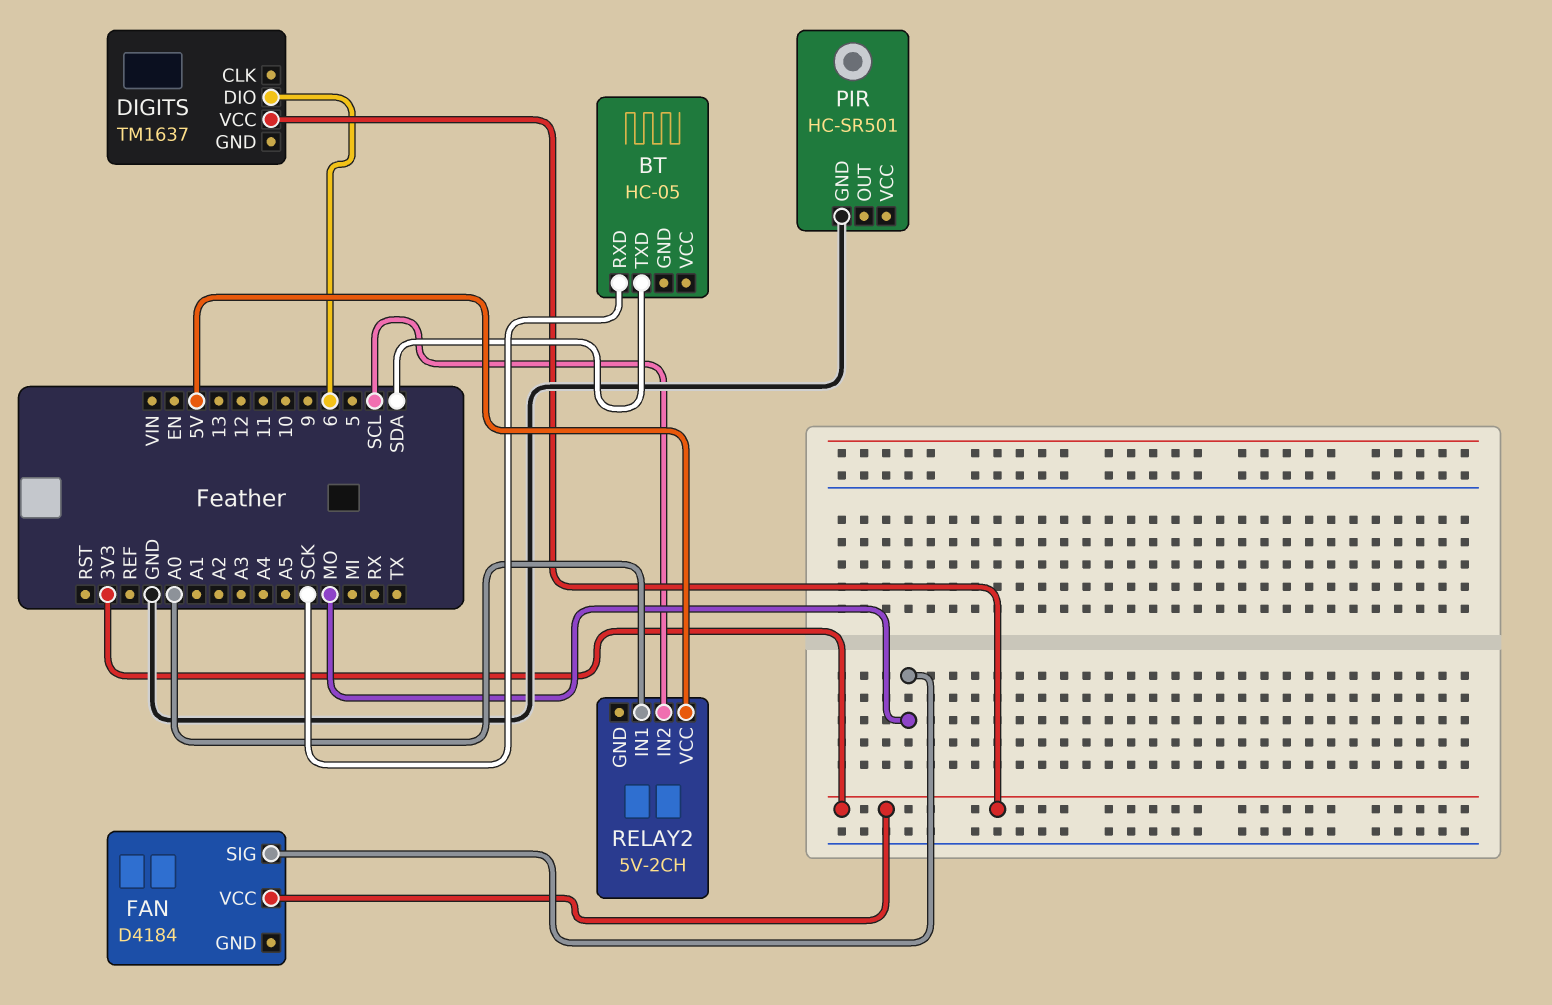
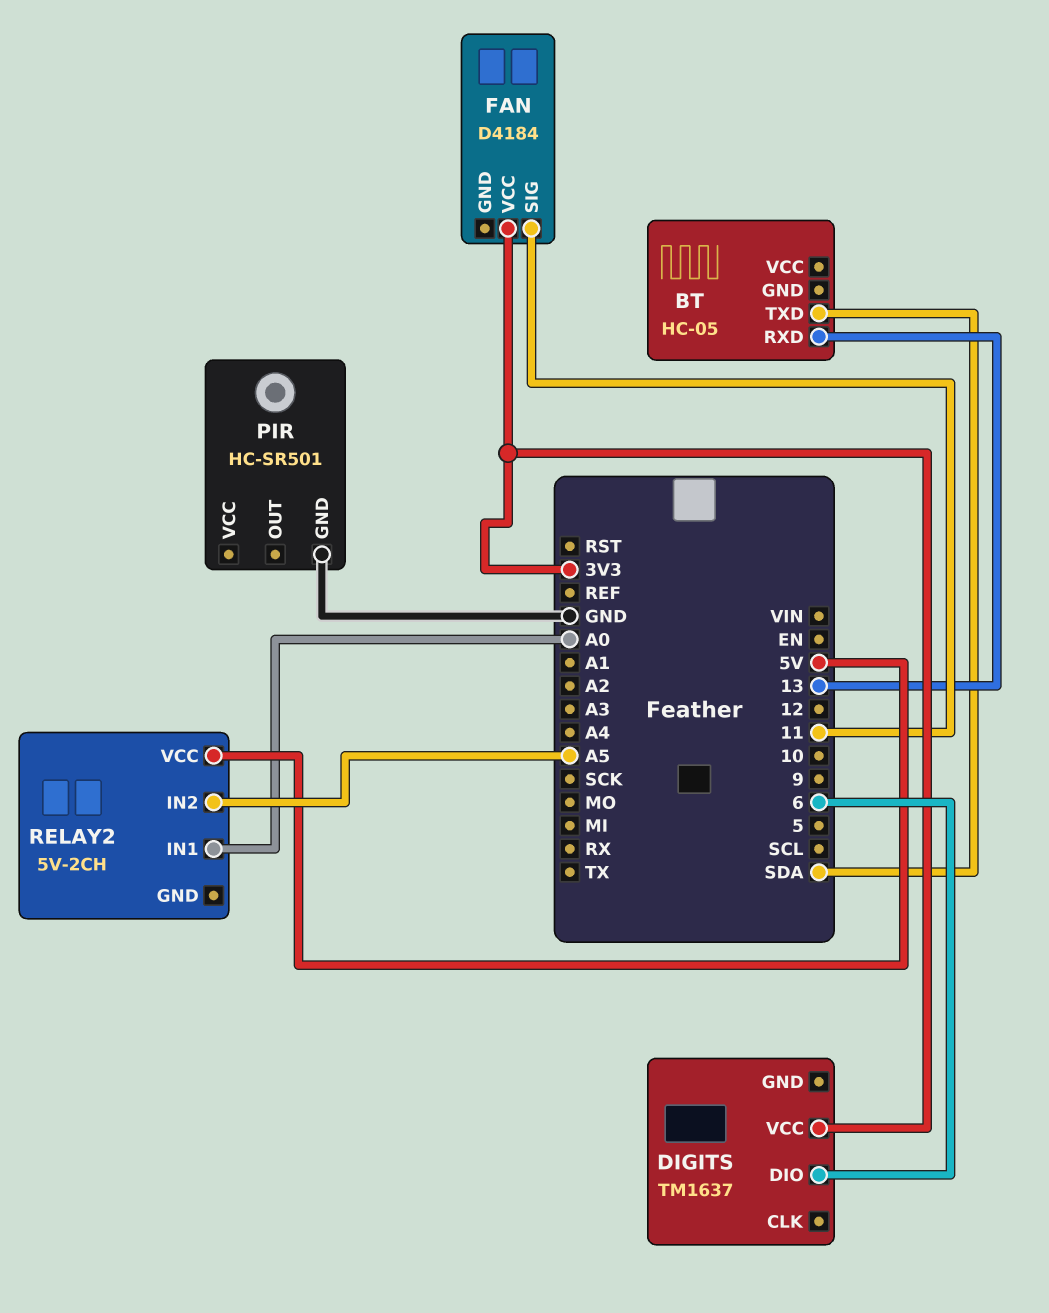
BT pin RXD: SCK -> 13
FAN pin SIG: MO -> 11
RELAY2 pin IN2: SCL -> A5

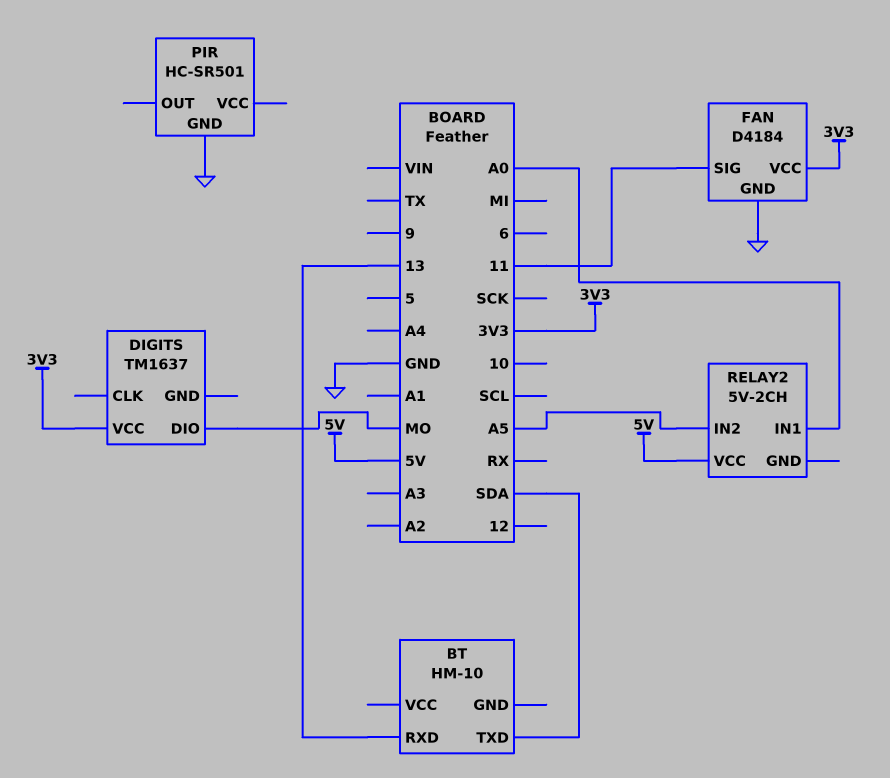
BT: HC-05 -> HM-10
DIGITS pin DIO: 6 -> MO
FAN pin GND: none -> GND

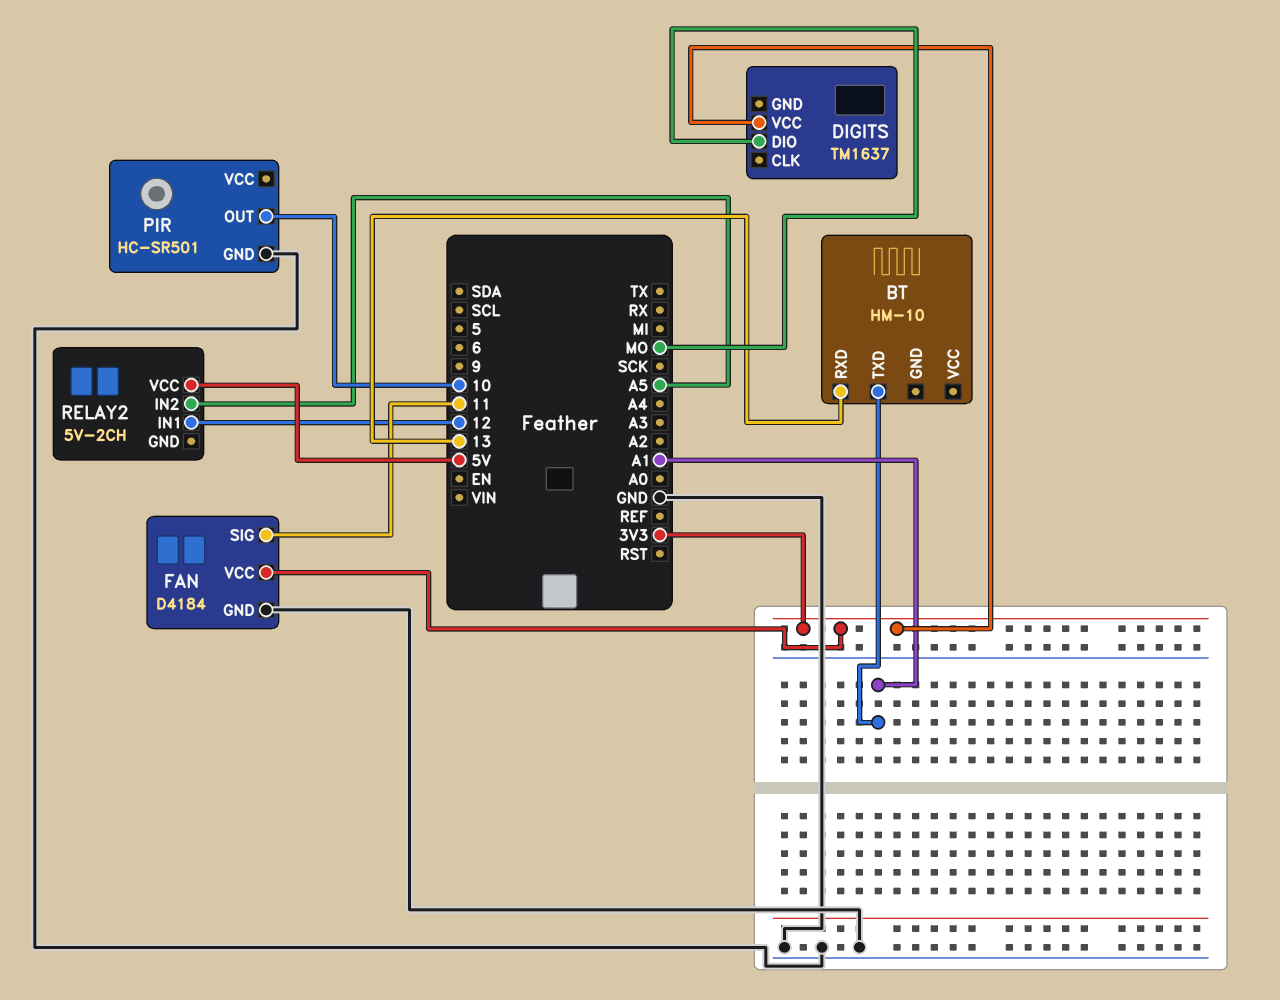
BT pin TXD: SDA -> A1
PIR pin OUT: none -> 10
RELAY2 pin IN1: A0 -> 12

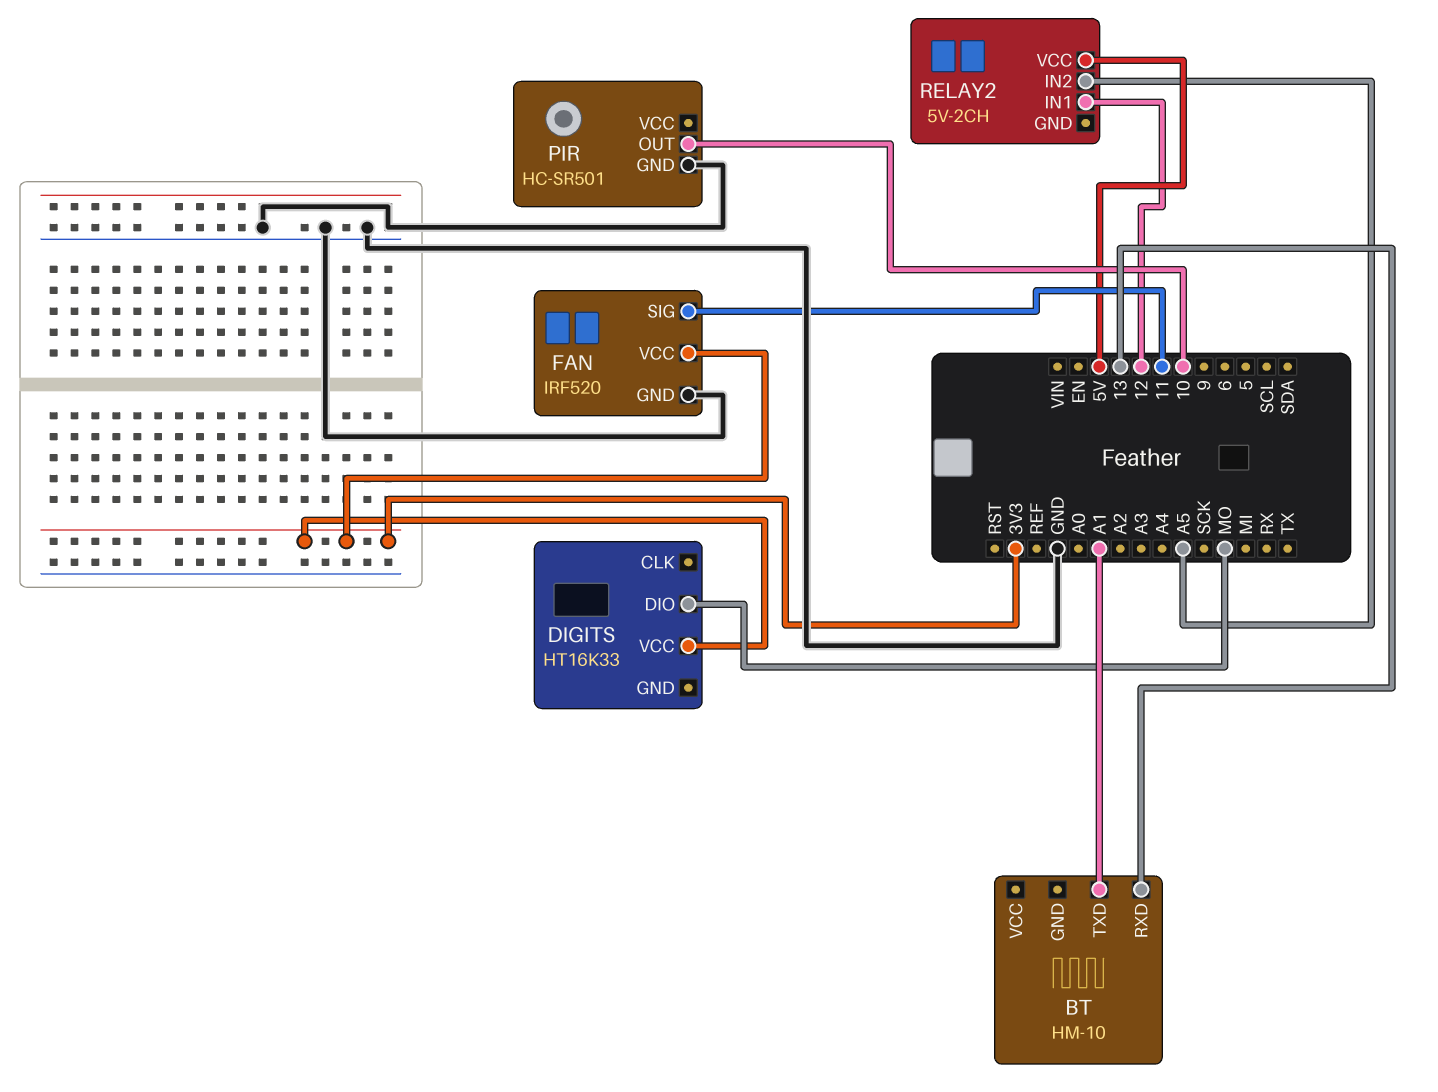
DIGITS: TM1637 -> HT16K33
FAN: D4184 -> IRF520

